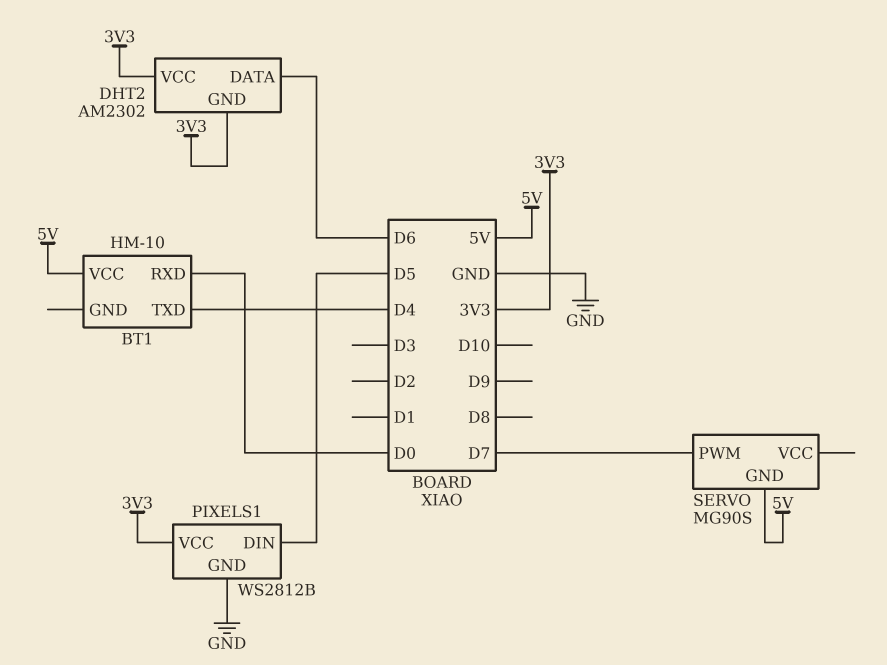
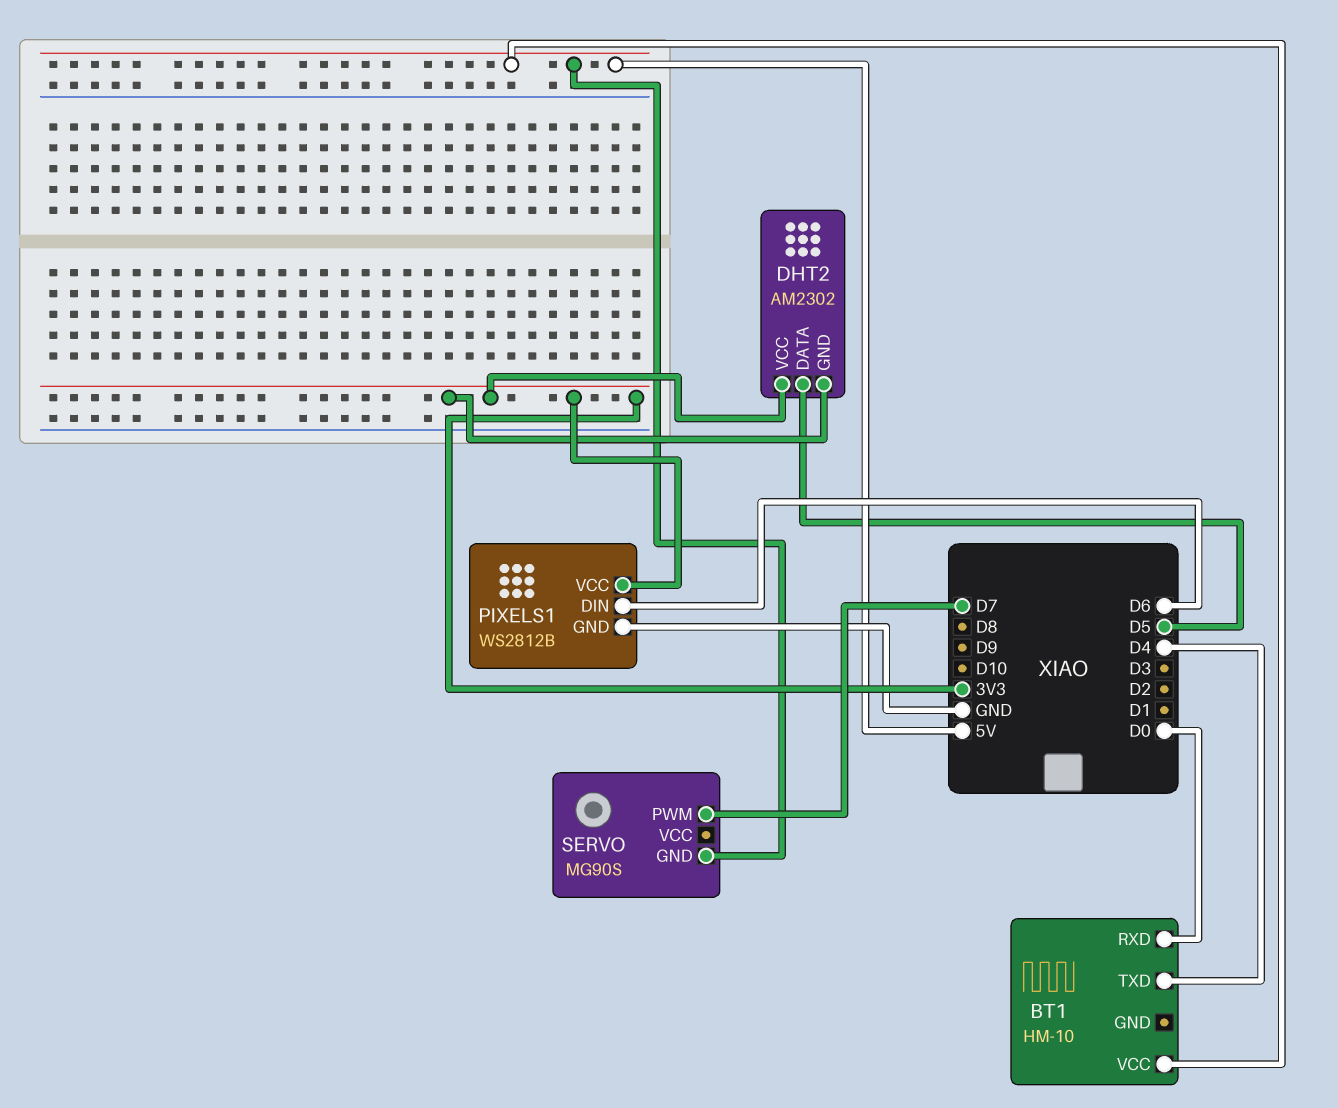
DHT2 pin DATA: D6 -> D5
PIXELS1 pin DIN: D5 -> D6

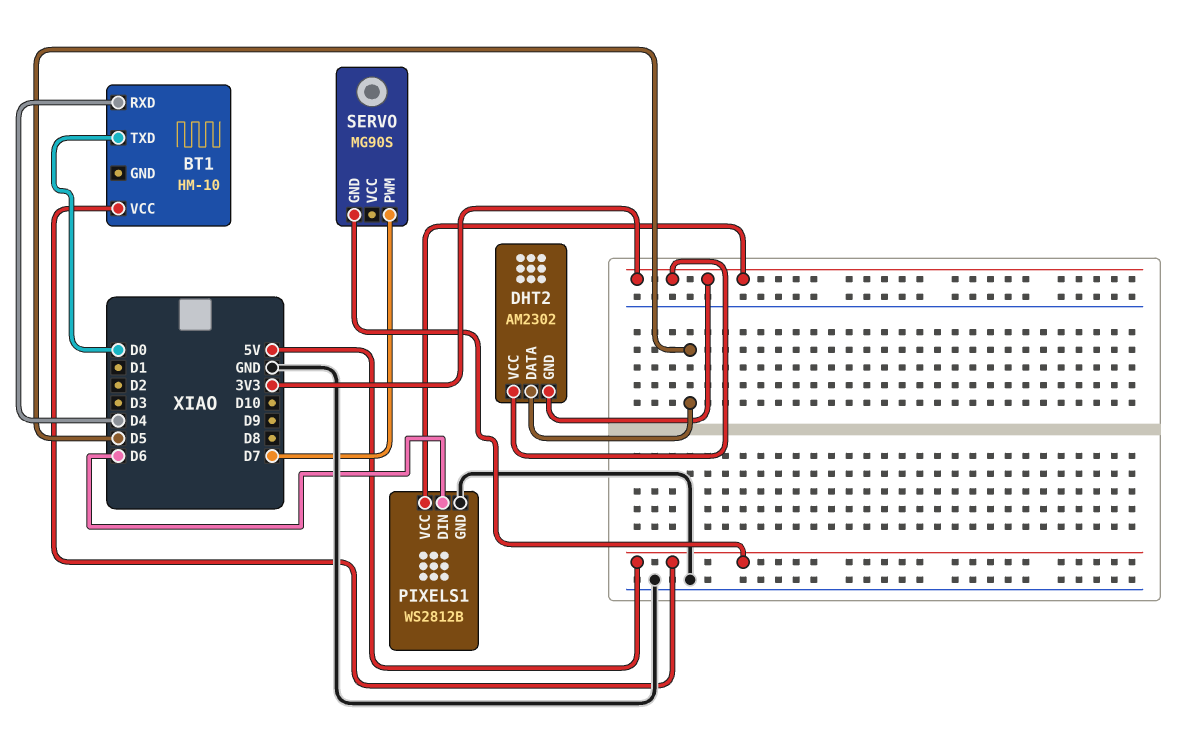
BT1 pin RXD: D0 -> D4
BT1 pin TXD: D4 -> D0

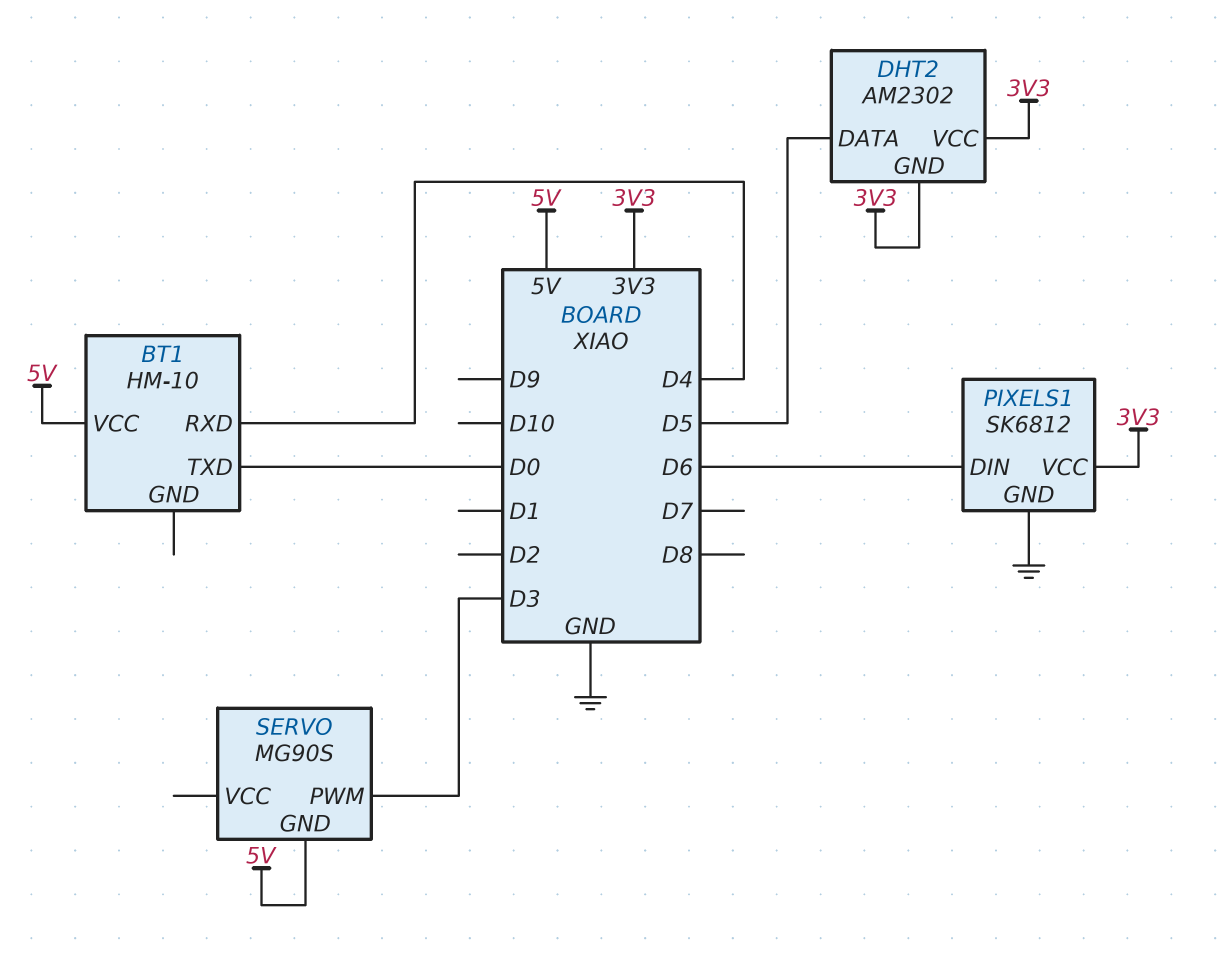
PIXELS1: WS2812B -> SK6812
SERVO pin PWM: D7 -> D3

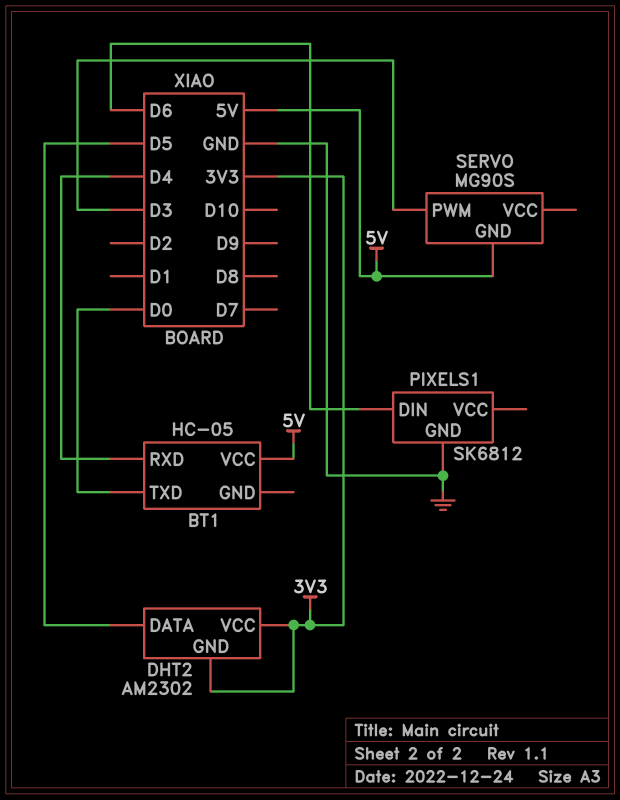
BT1: HM-10 -> HC-05
PIXELS1 pin VCC: 3V3 -> none

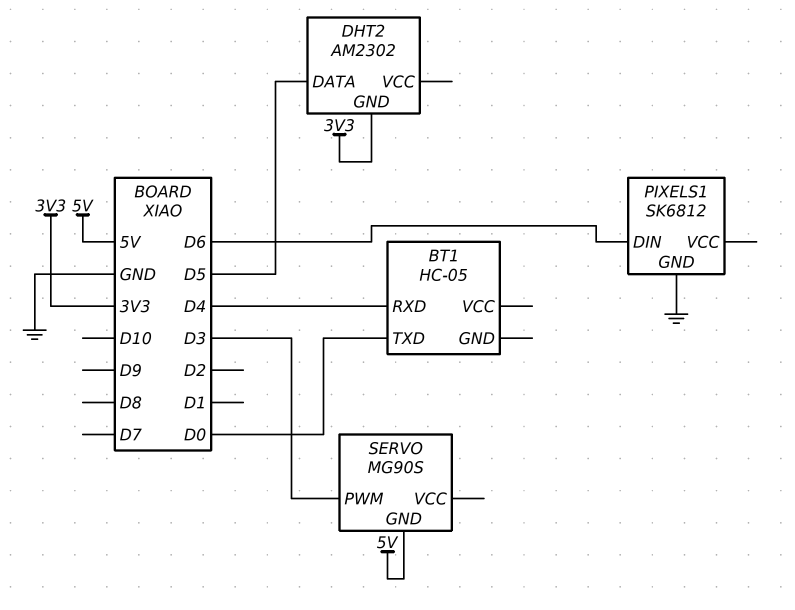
BT1 pin VCC: 5V -> none
DHT2 pin VCC: 3V3 -> none

